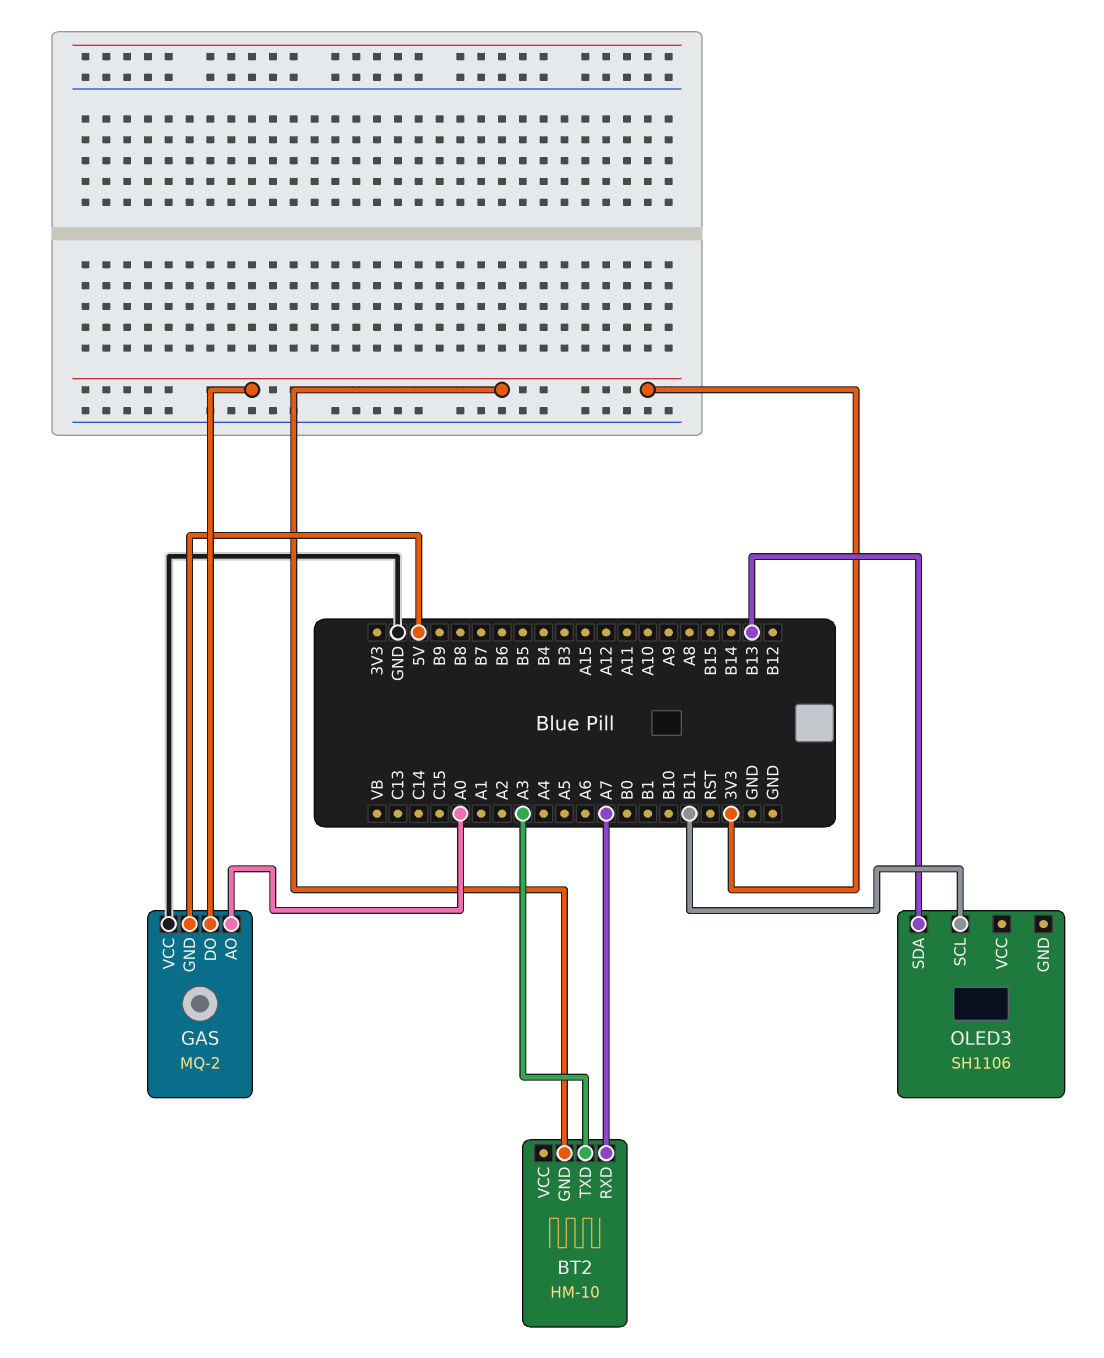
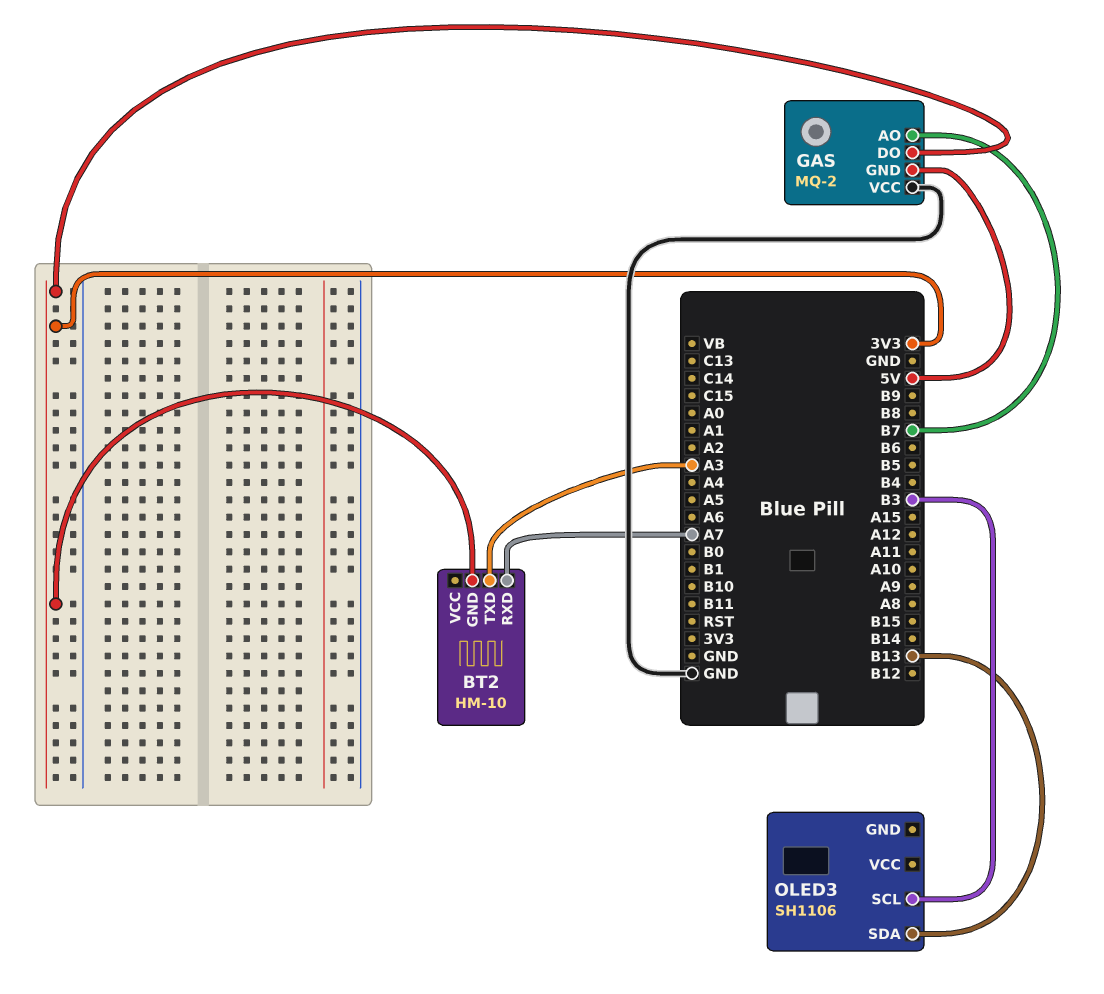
GAS pin AO: A0 -> B7
OLED3 pin SCL: B11 -> B3

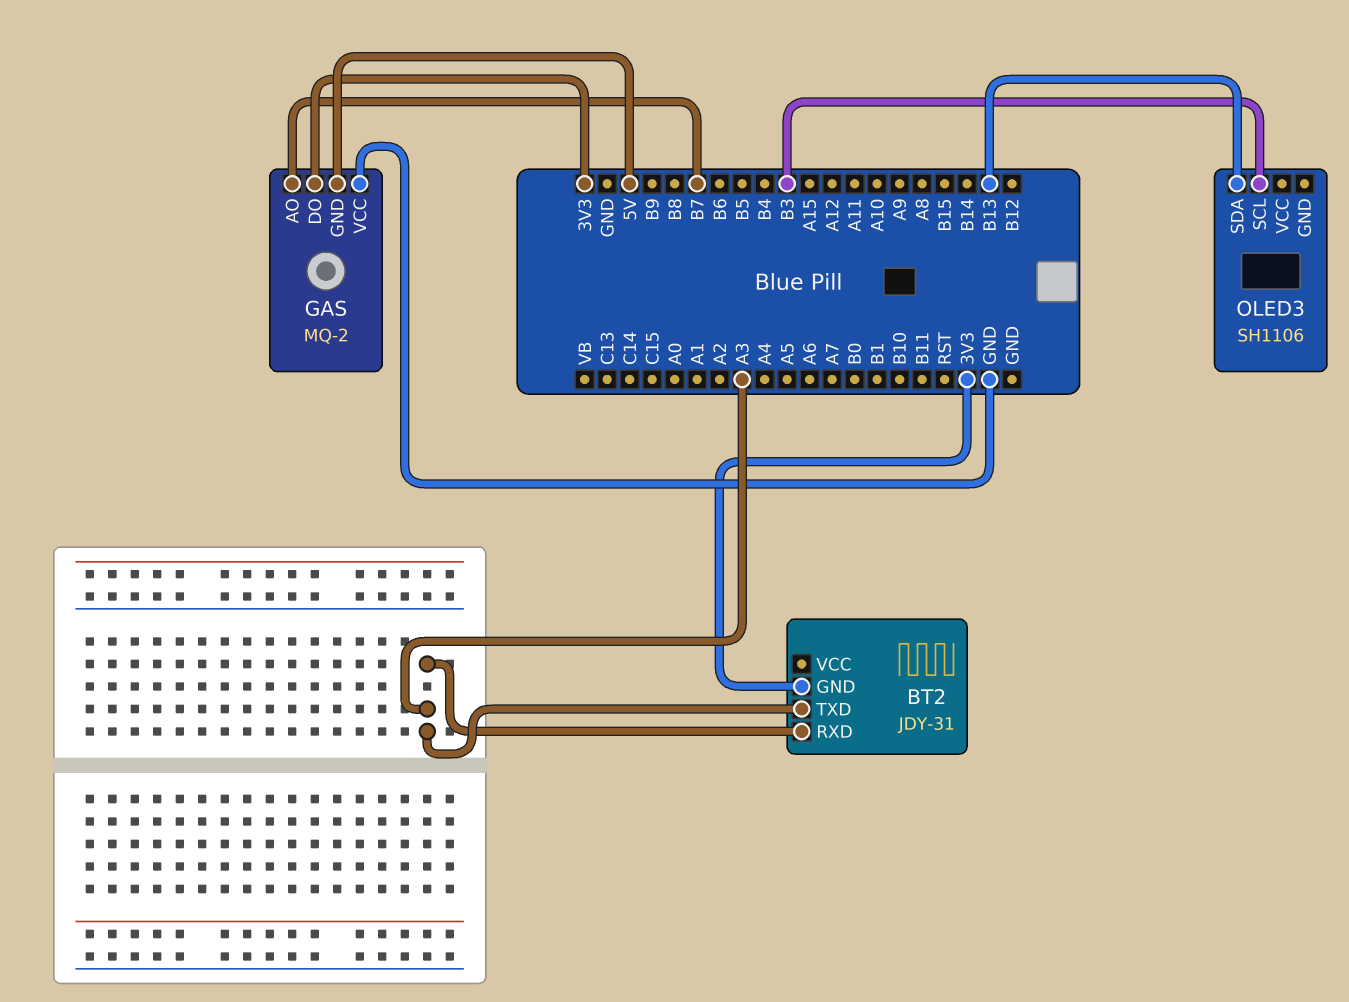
BT2: HM-10 -> JDY-31
BT2 pin RXD: A7 -> A3

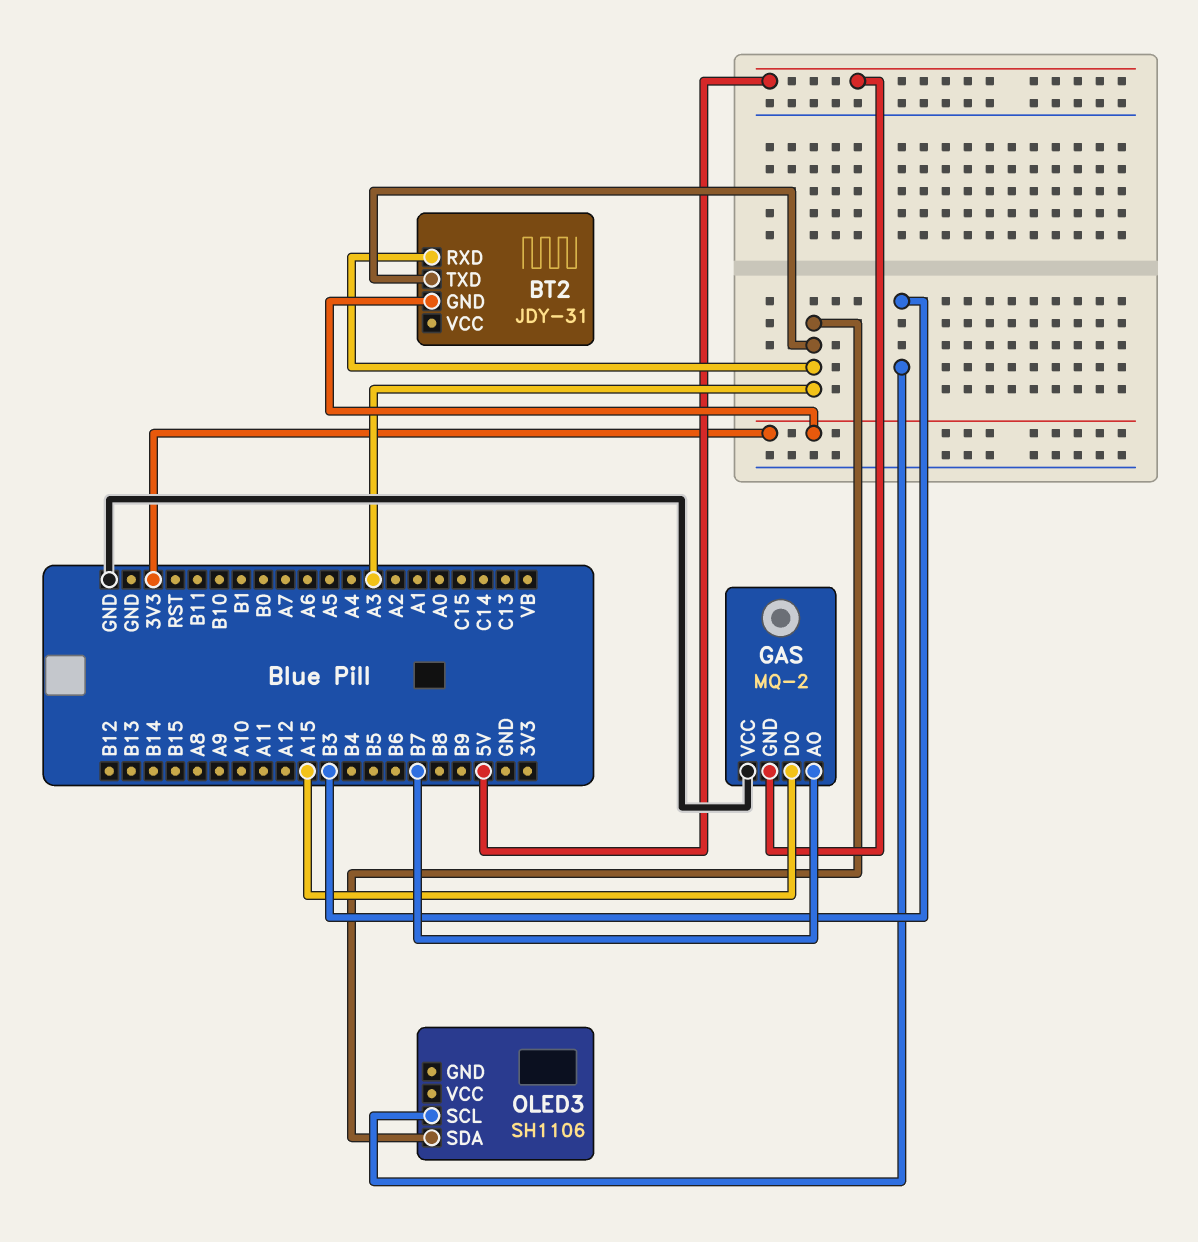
GAS pin DO: 3V3 -> A15
OLED3 pin SDA: B13 -> A3

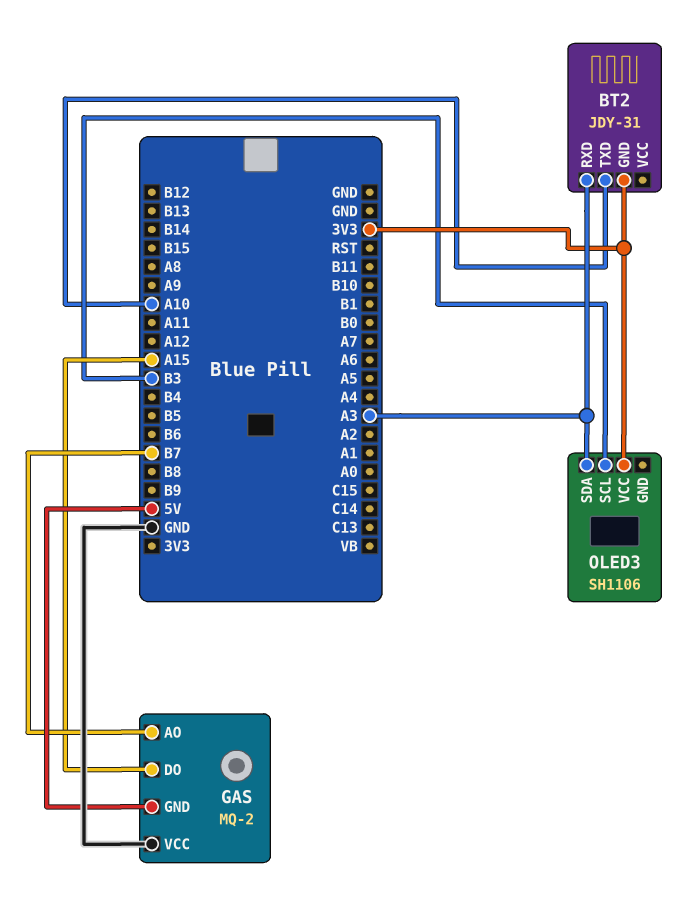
BT2 pin TXD: A3 -> A10
OLED3 pin VCC: none -> 3V3

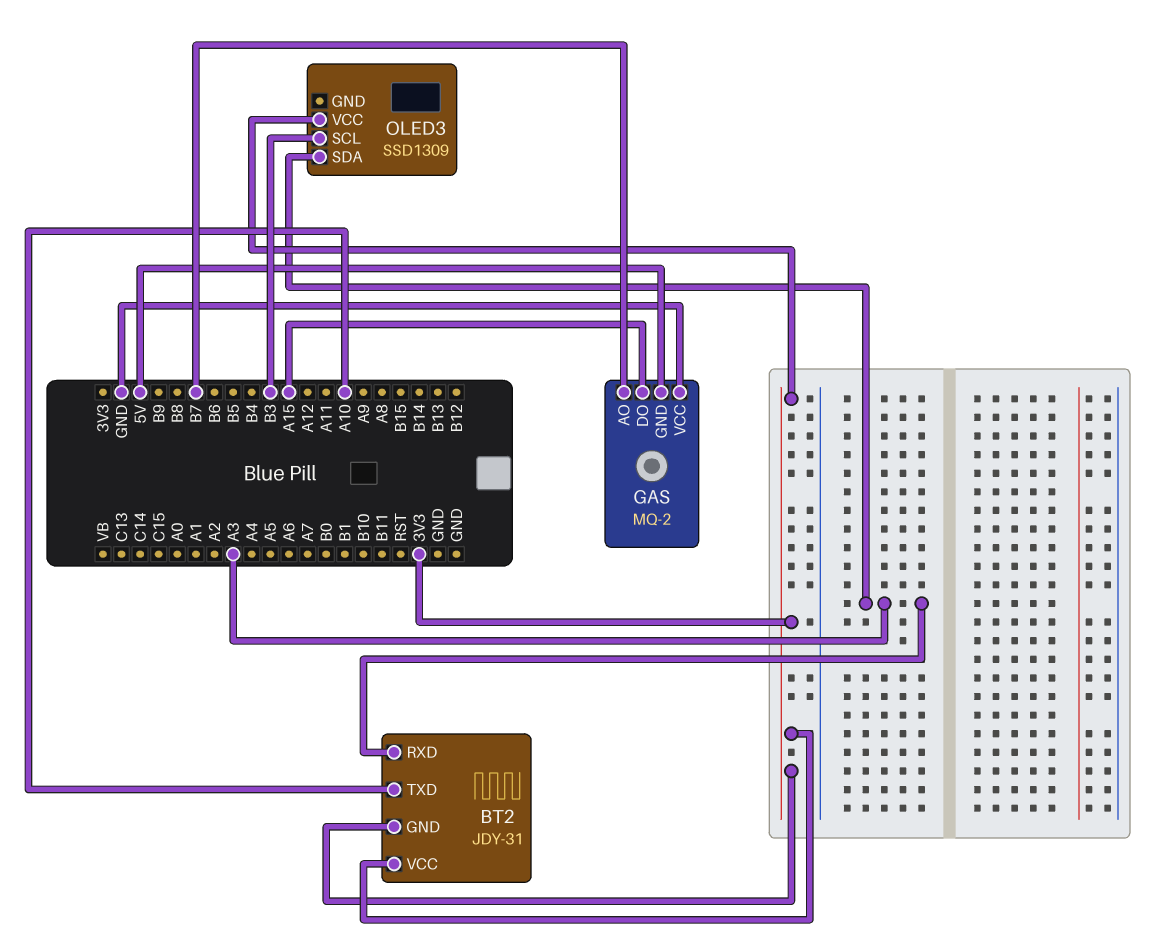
BT2 pin VCC: none -> 3V3
OLED3: SH1106 -> SSD1309

